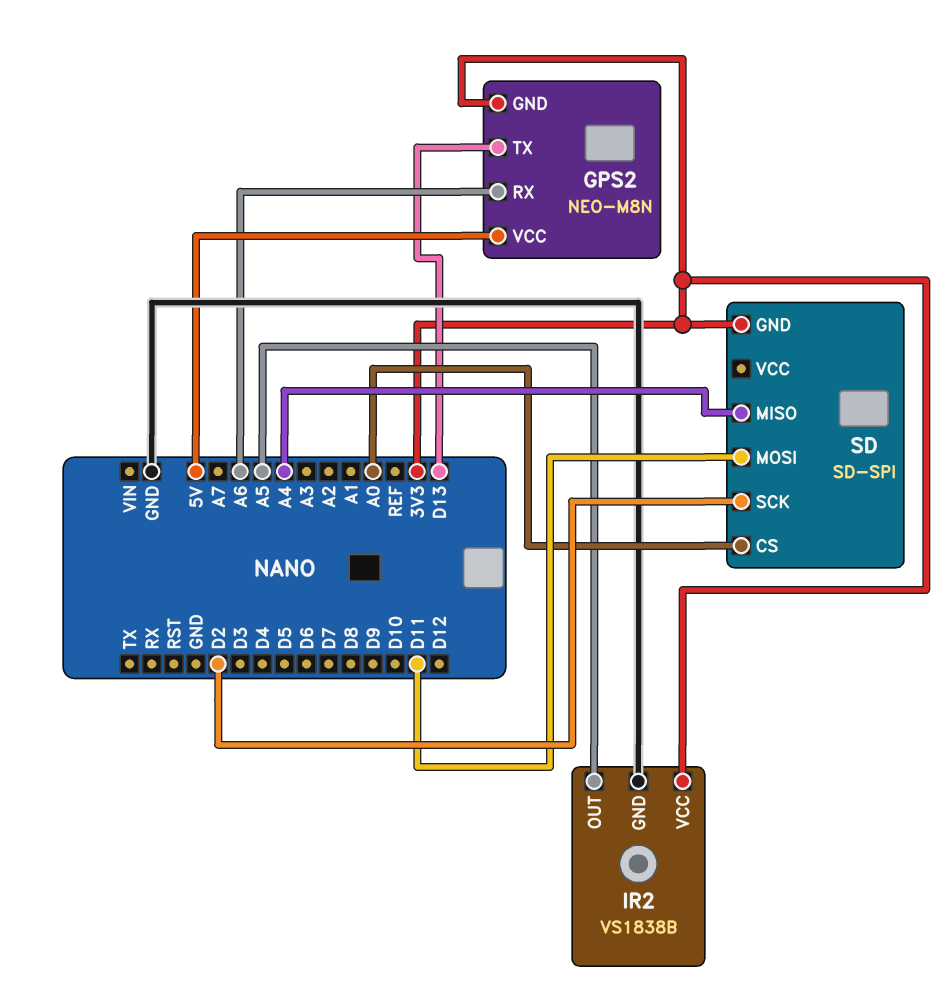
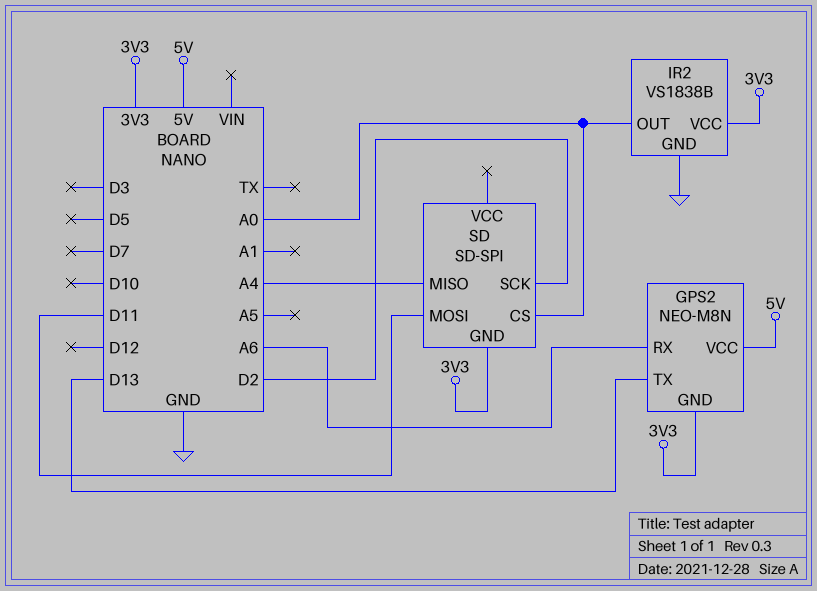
IR2 pin OUT: A5 -> A0

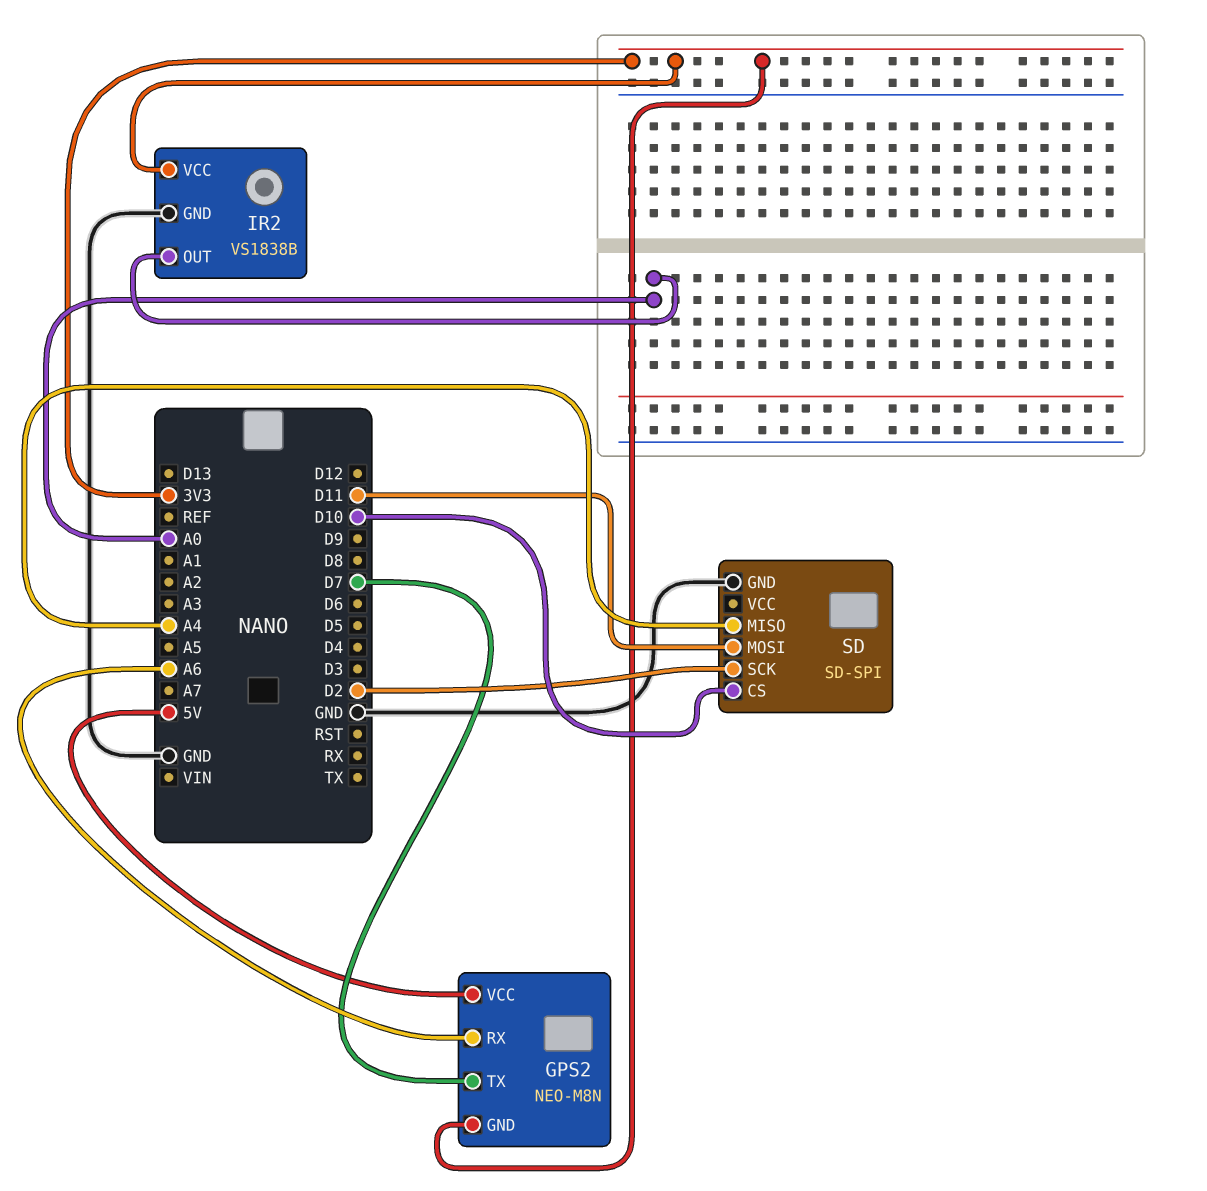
GPS2 pin TX: D13 -> D7
SD pin CS: A0 -> D10
SD pin GND: 3V3 -> GND

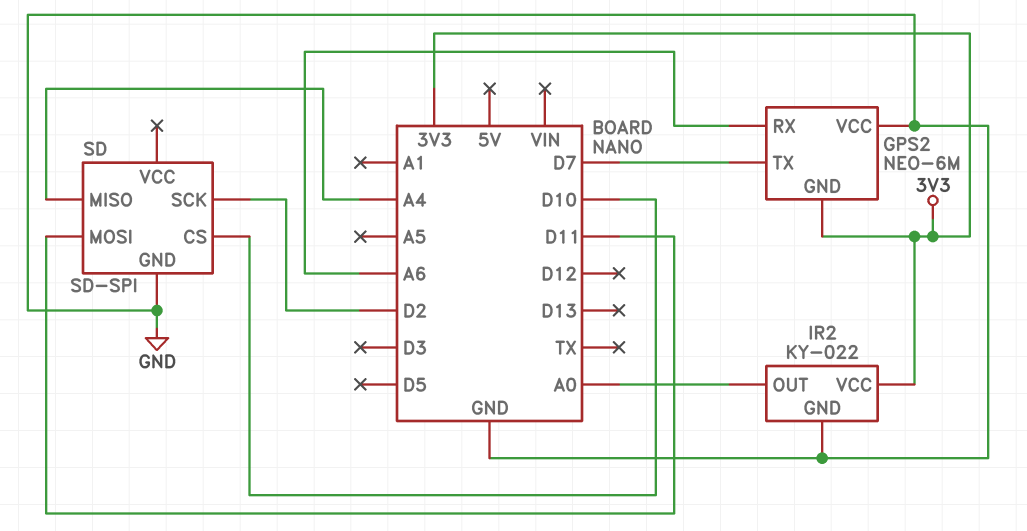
GPS2: NEO-M8N -> NEO-6M
GPS2 pin VCC: 5V -> GND
IR2: VS1838B -> KY-022

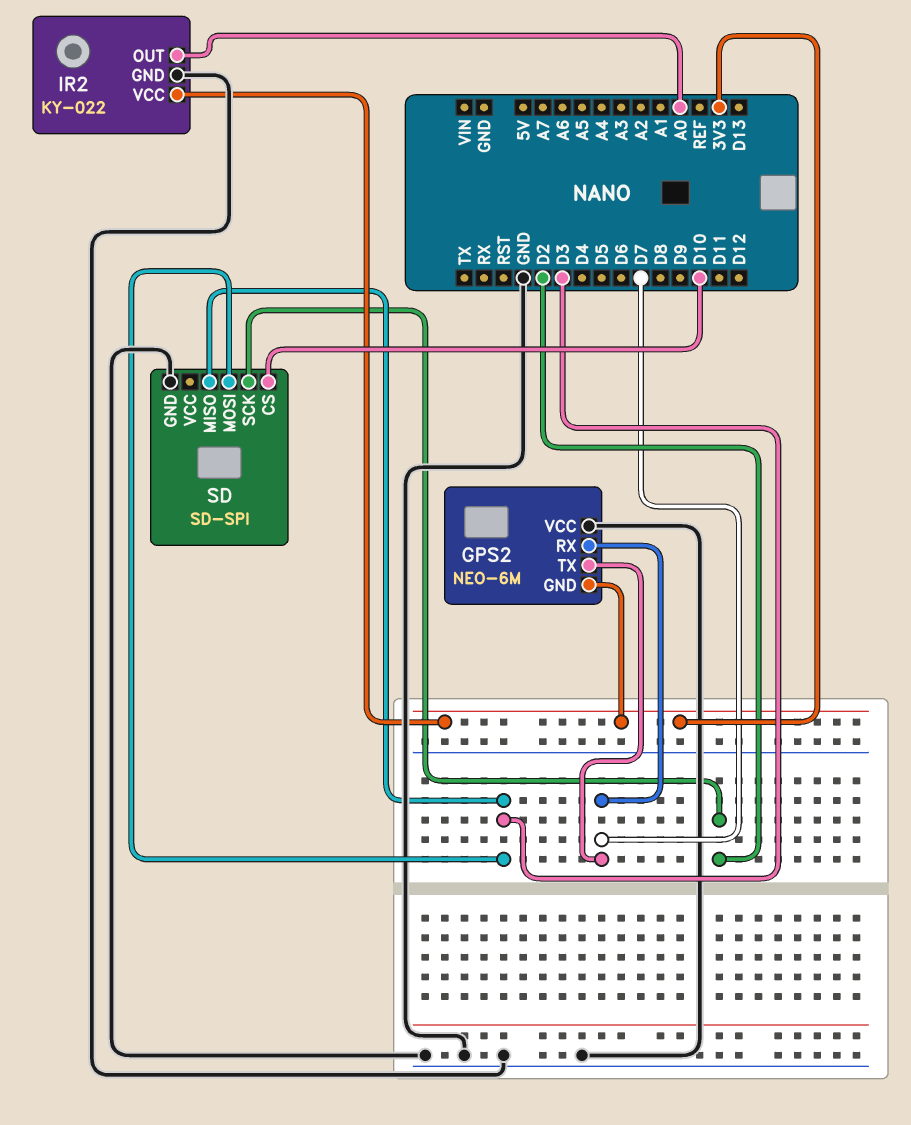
GPS2 pin RX: A6 -> D7
SD pin MISO: A4 -> D3
SD pin MOSI: D11 -> D3

